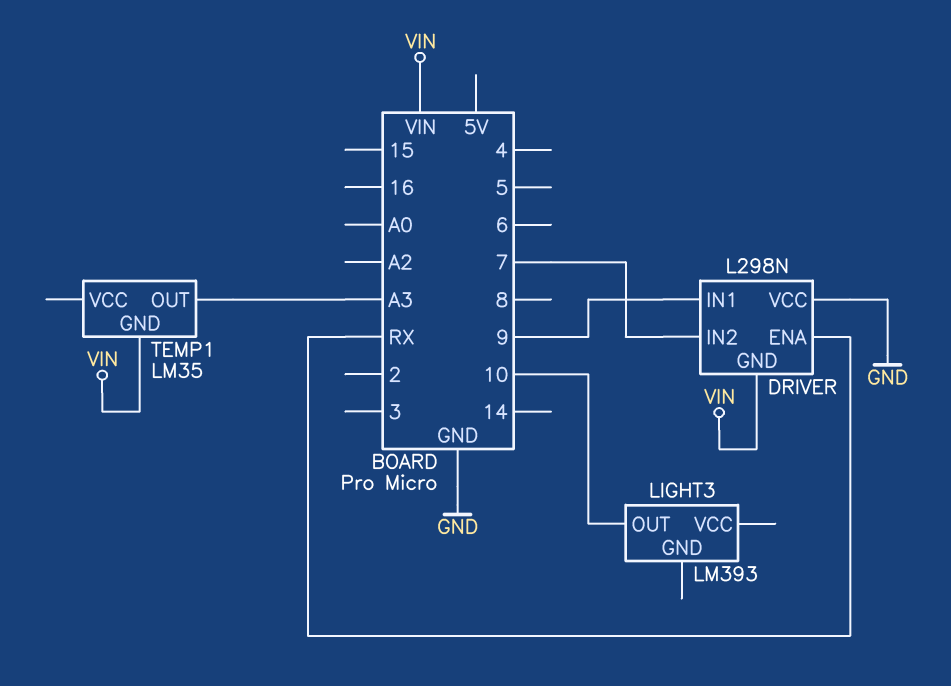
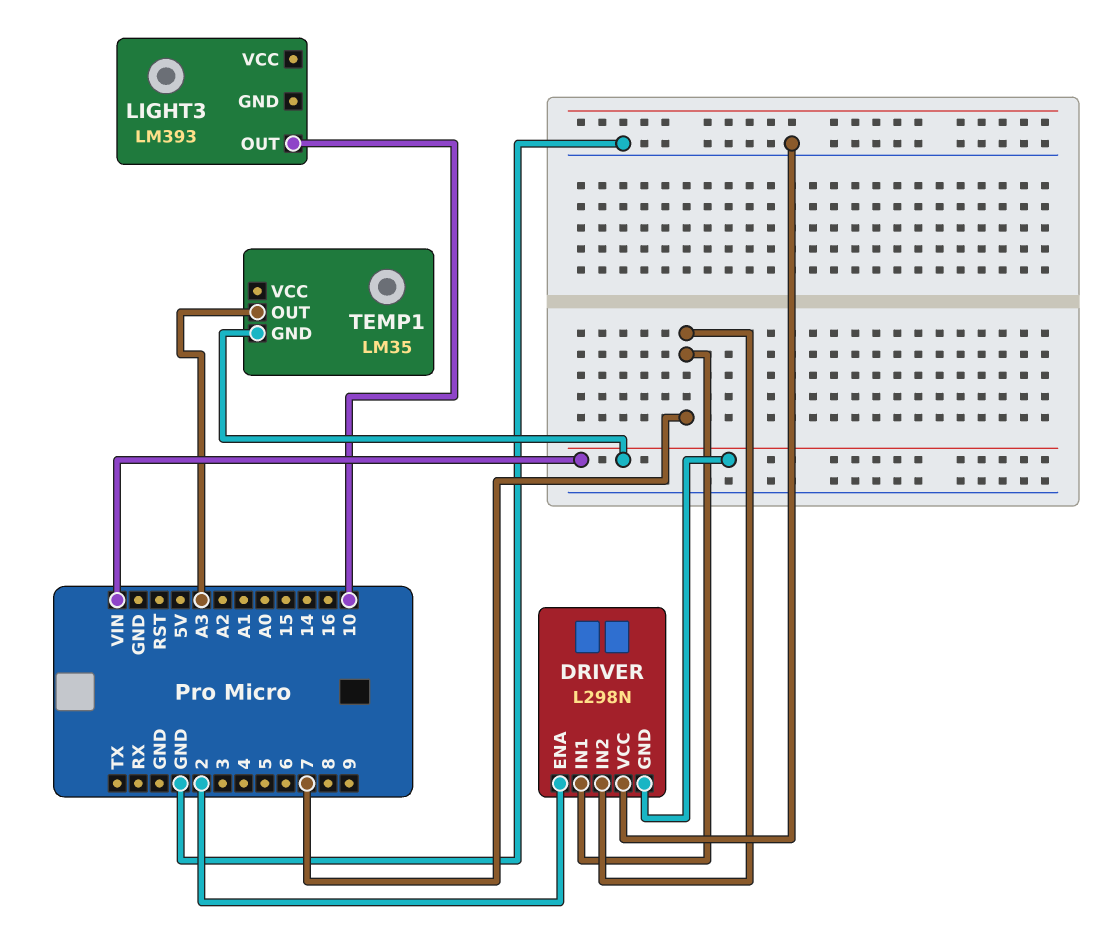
DRIVER pin ENA: RX -> 2
DRIVER pin IN1: 9 -> 7

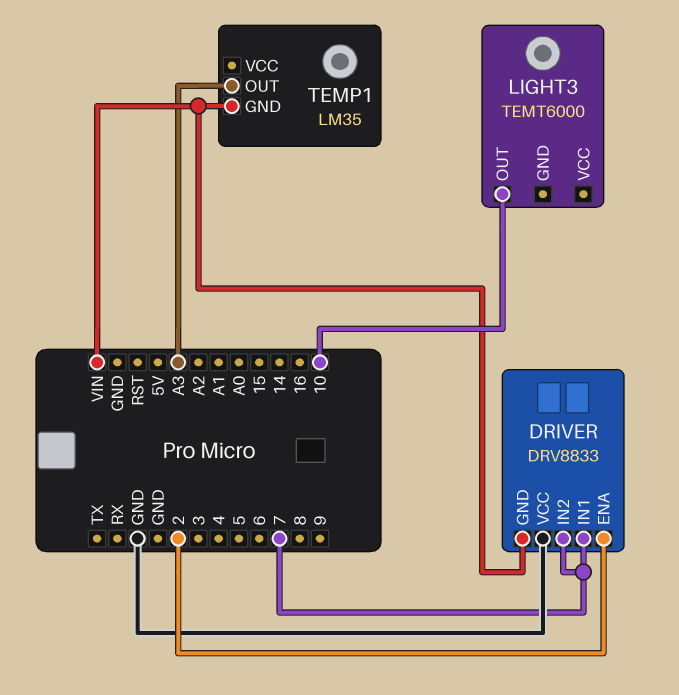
DRIVER: L298N -> DRV8833
LIGHT3: LM393 -> TEMT6000

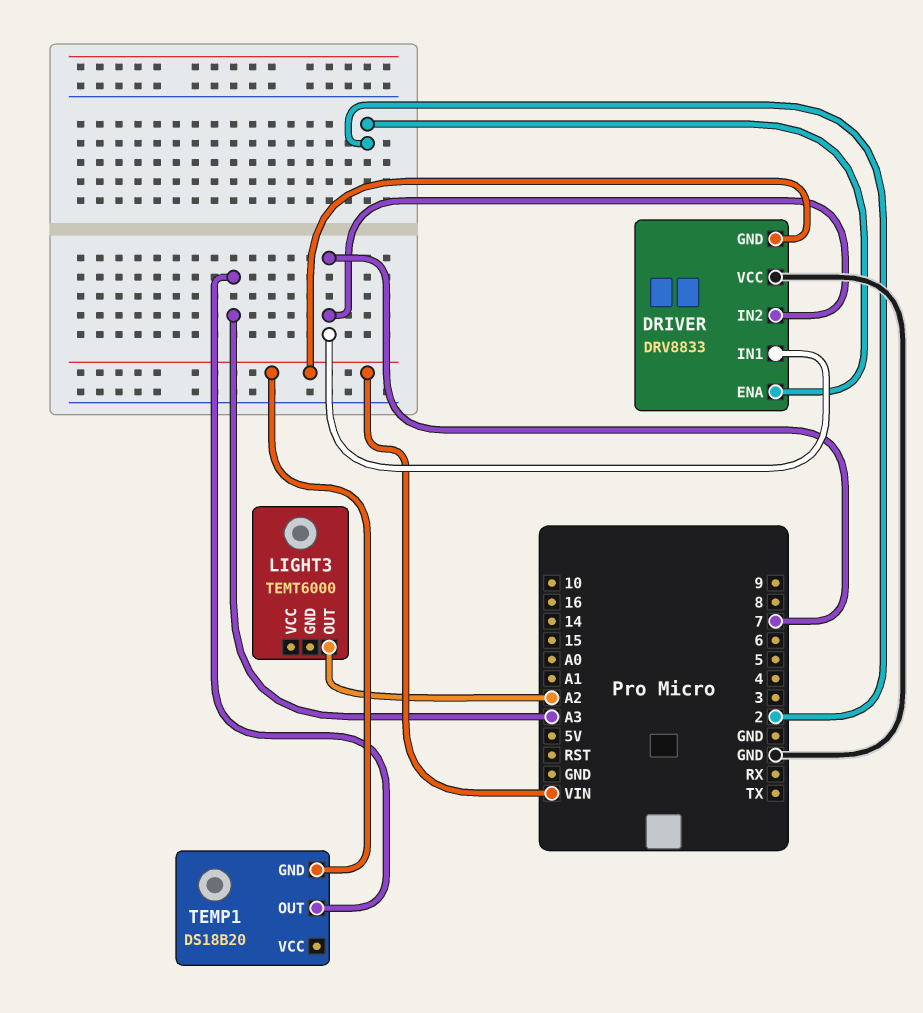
LIGHT3 pin OUT: 10 -> A2
TEMP1: LM35 -> DS18B20

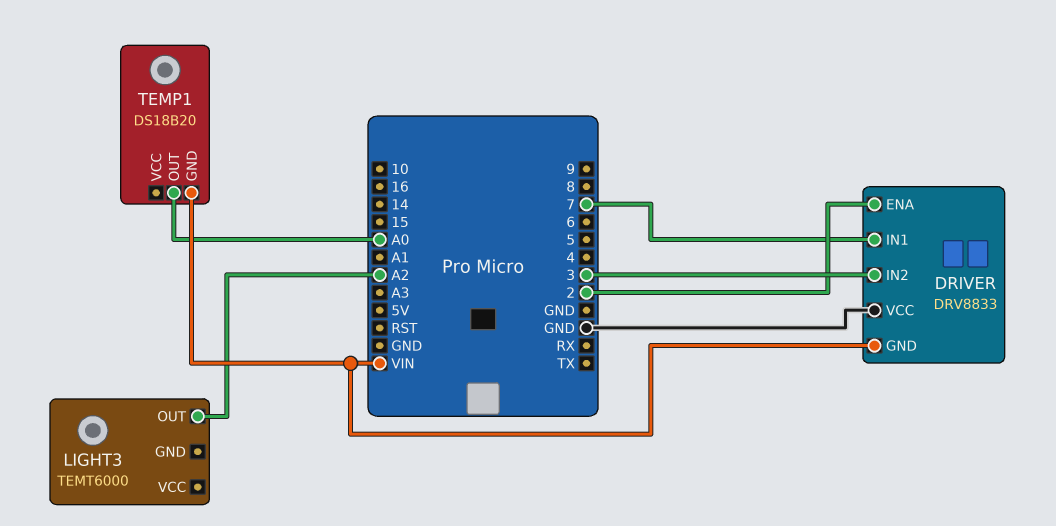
DRIVER pin IN2: 7 -> 3
TEMP1 pin OUT: A3 -> A0

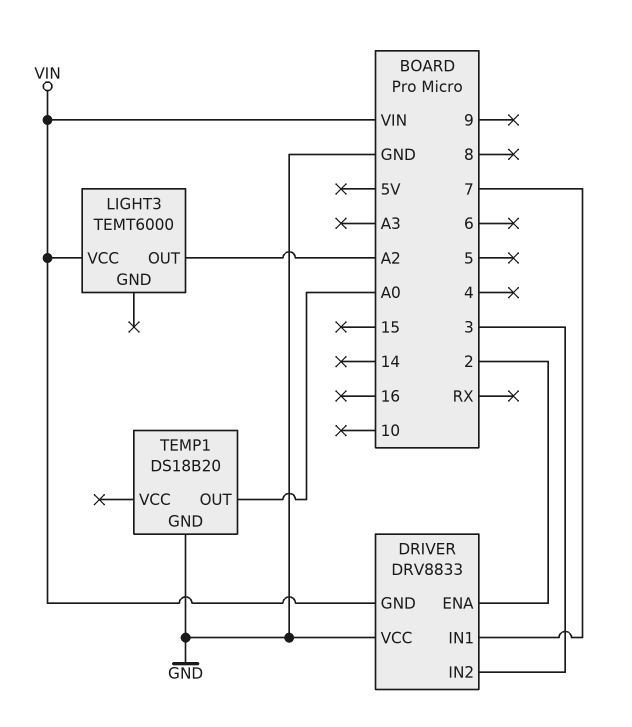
LIGHT3 pin VCC: none -> VIN
TEMP1 pin GND: VIN -> GND

